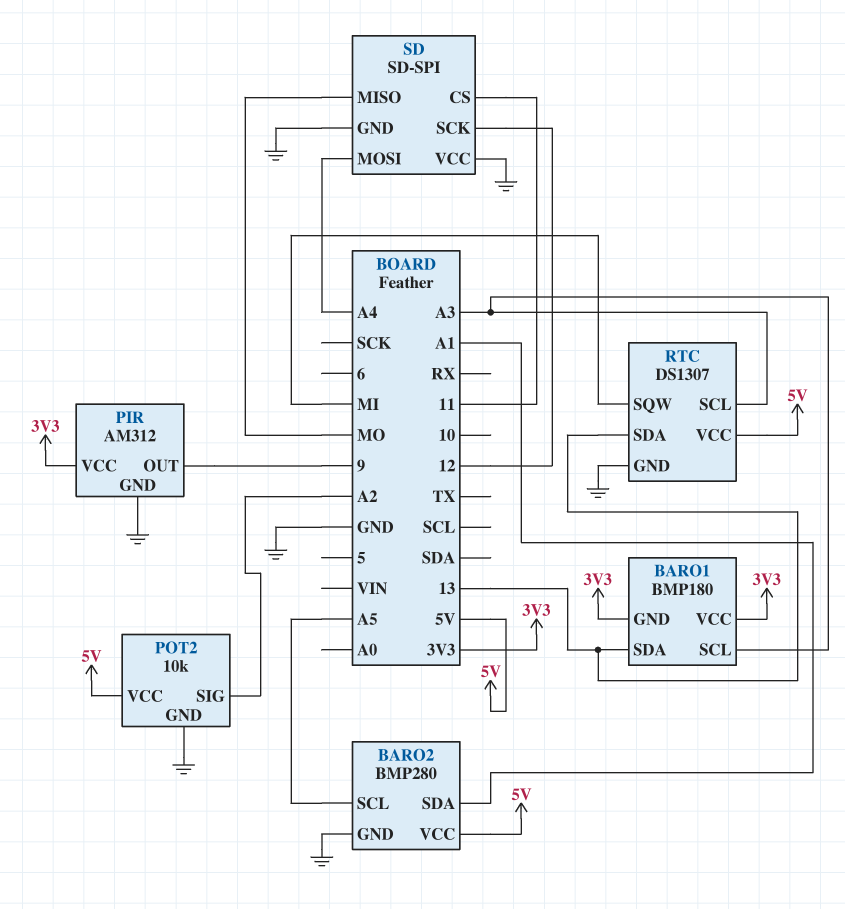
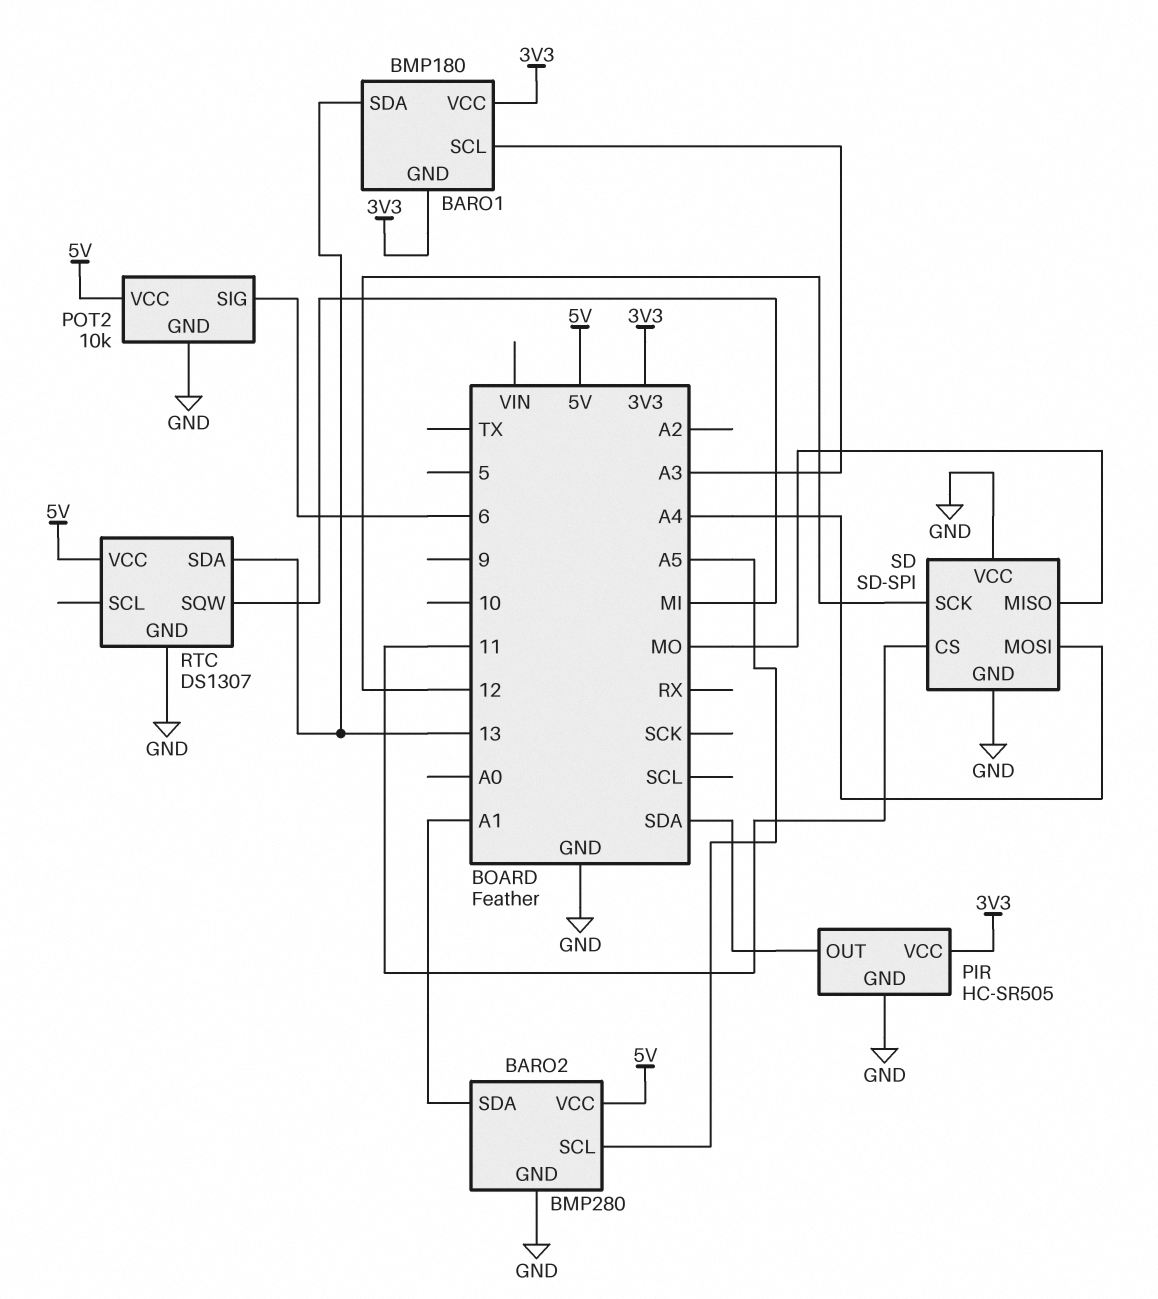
PIR: AM312 -> HC-SR505
PIR pin OUT: 9 -> SDA
POT2 pin SIG: A2 -> 6
RTC pin SCL: A3 -> none

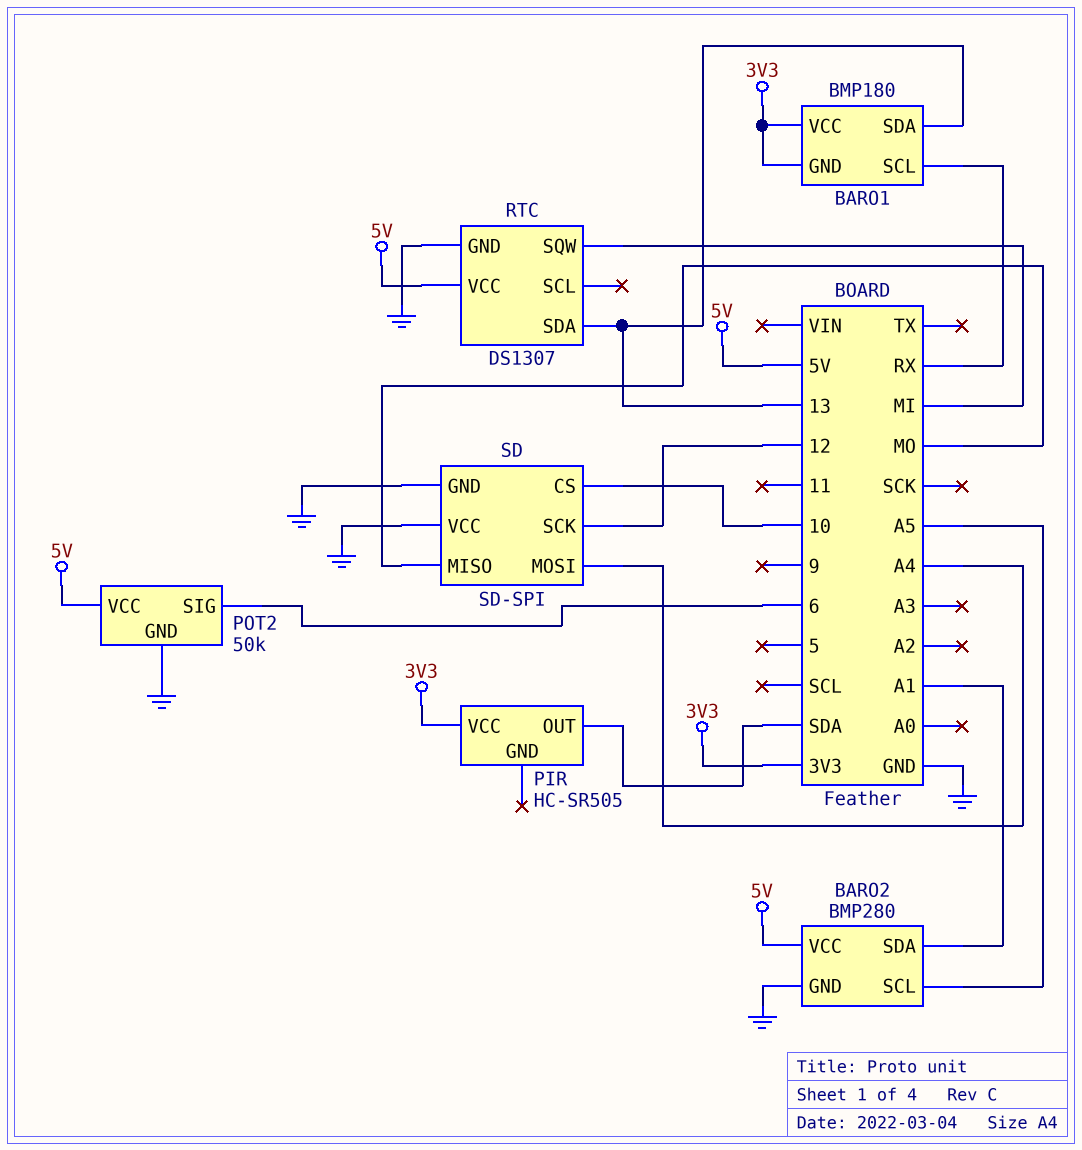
BARO1 pin SCL: A3 -> RX
PIR pin GND: GND -> none
POT2: 10k -> 50k
SD pin CS: 11 -> 10

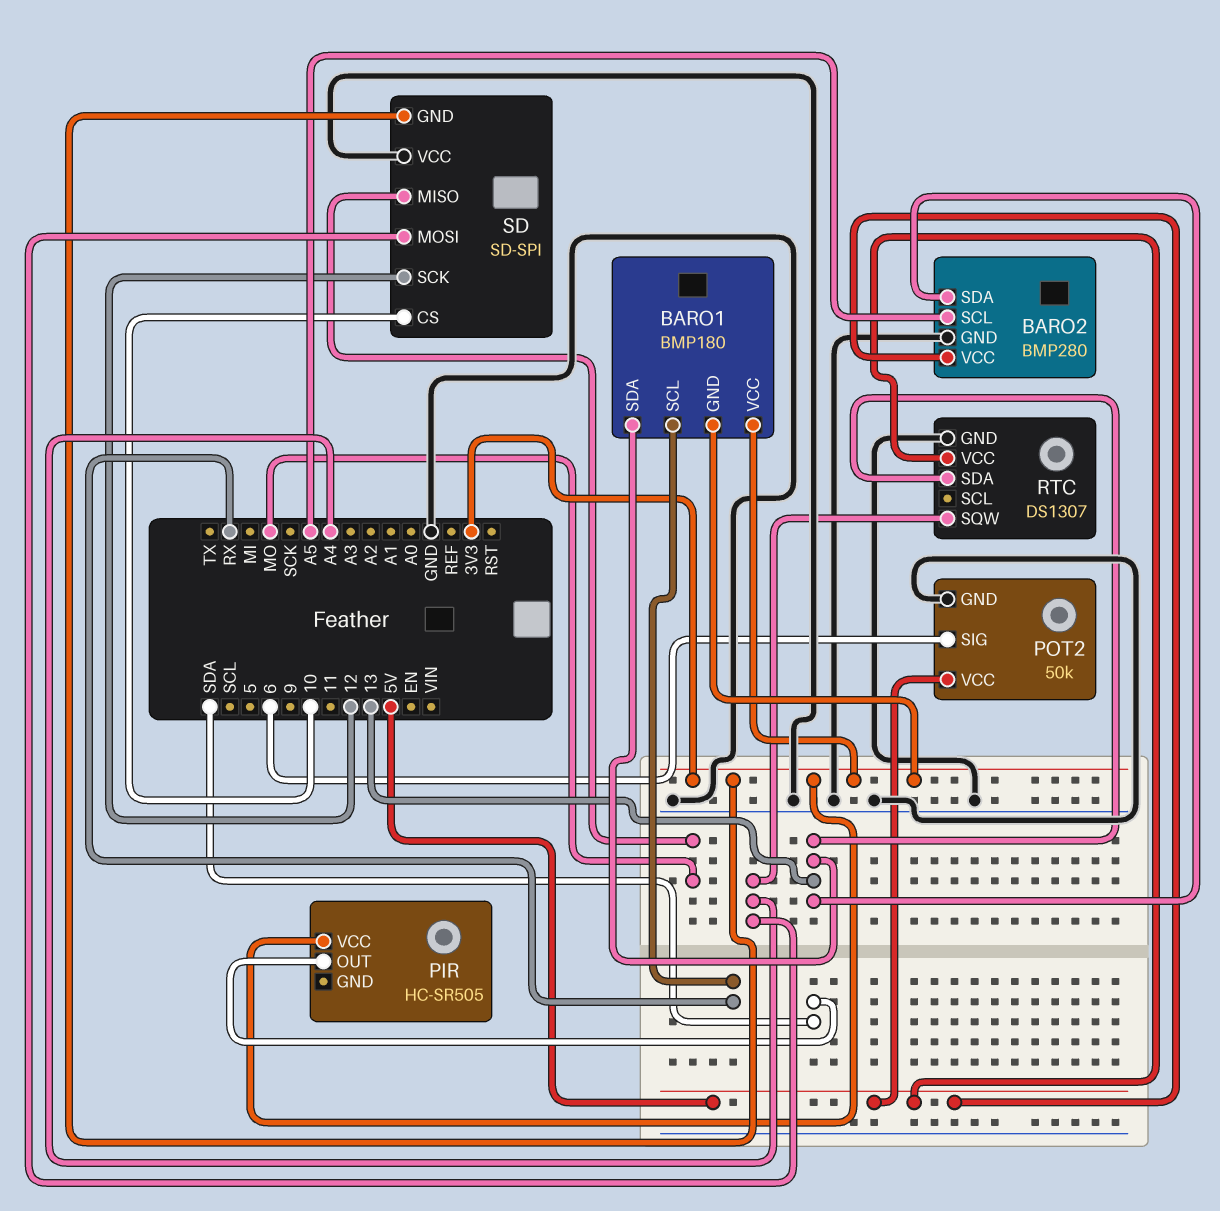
BARO2 pin SDA: A1 -> 13
RTC pin SQW: MI -> A4
SD pin GND: GND -> 3V3

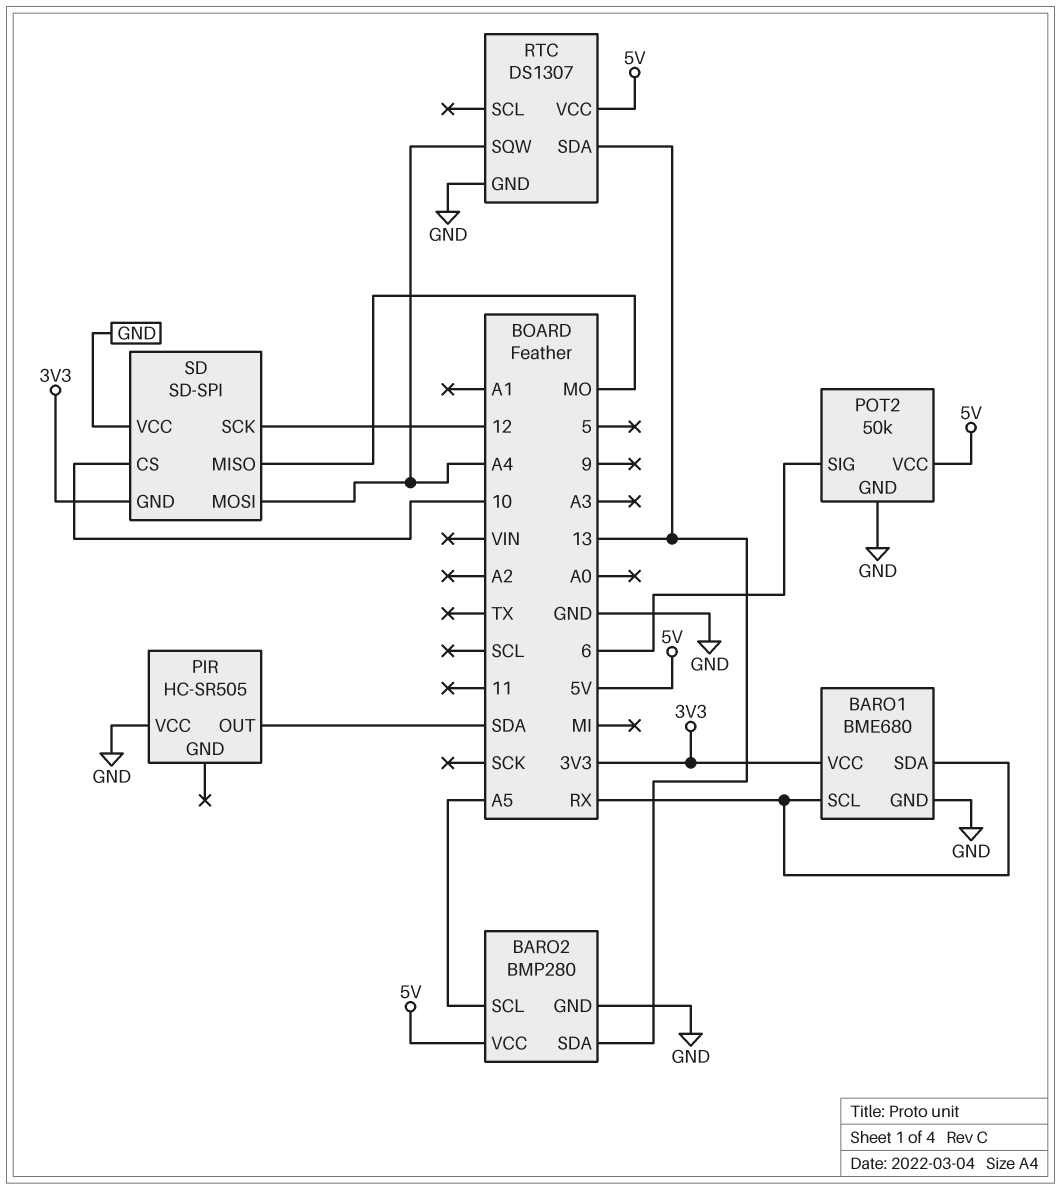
BARO1: BMP180 -> BME680
BARO1 pin GND: 3V3 -> GND
BARO1 pin SDA: 13 -> RX
PIR pin VCC: 3V3 -> GND

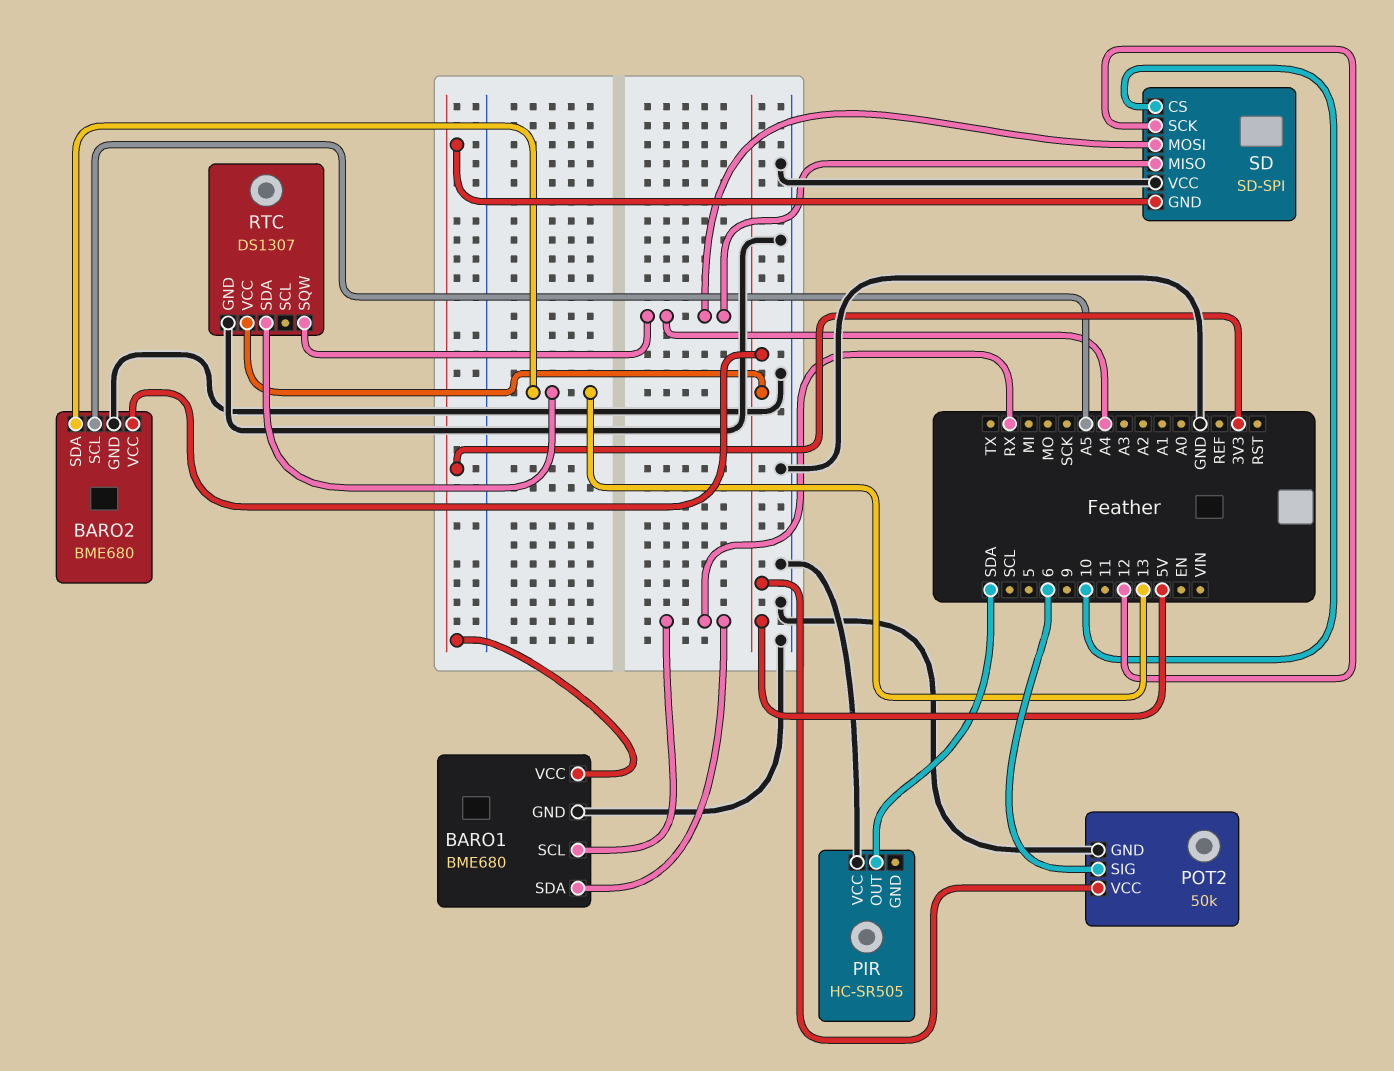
BARO2: BMP280 -> BME680
SD pin MISO: MO -> A4

